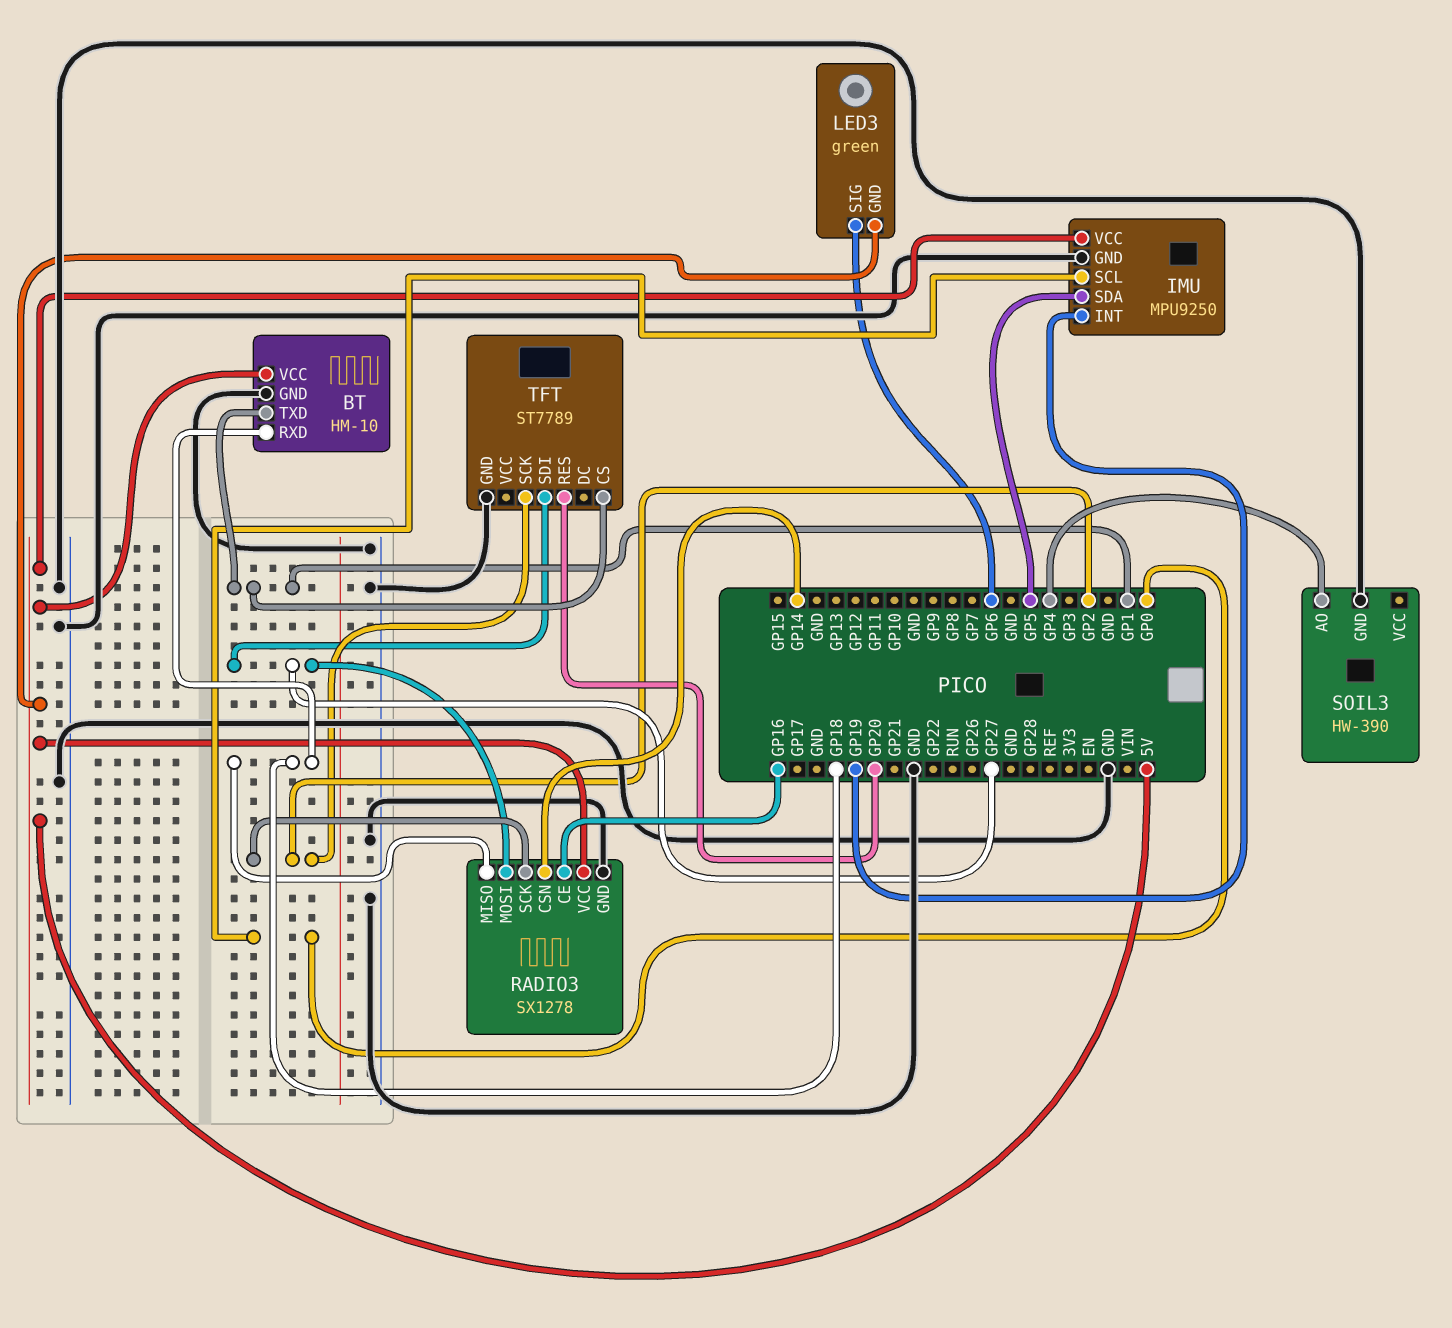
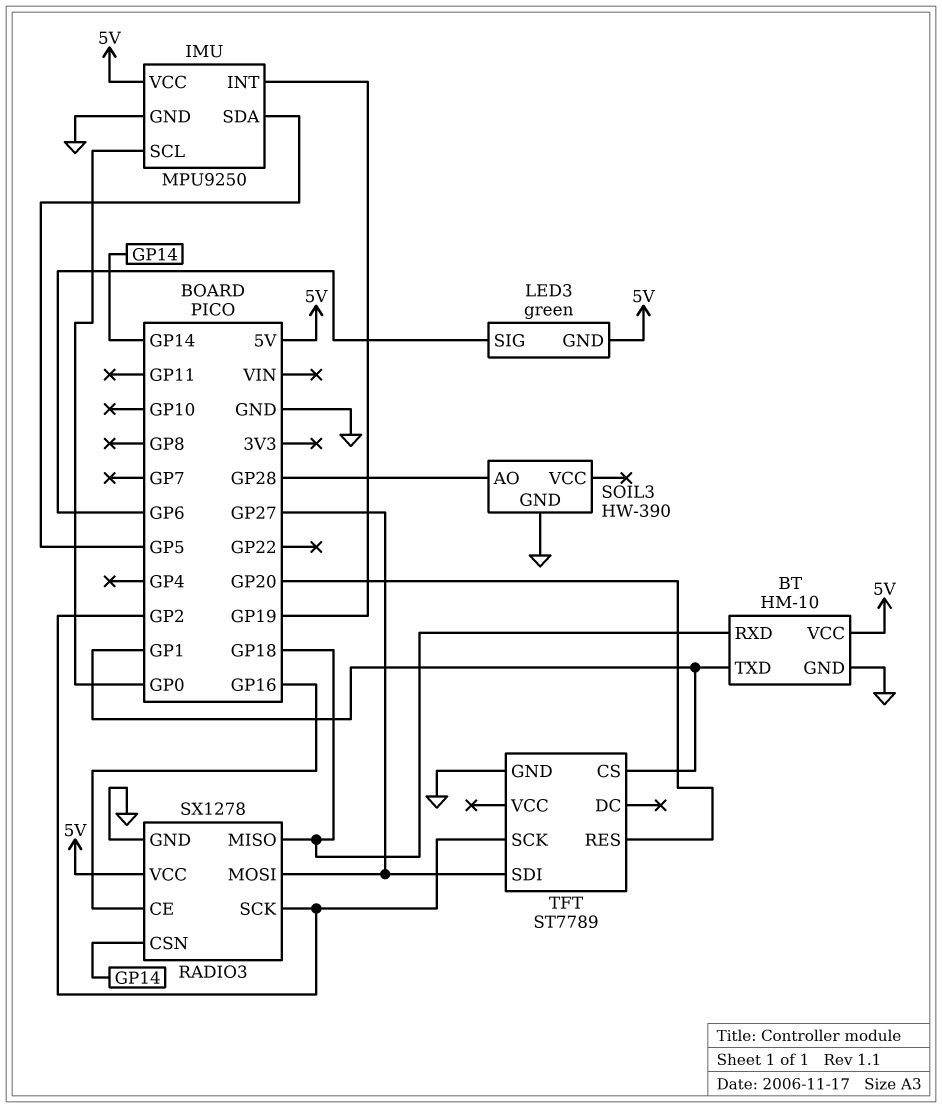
SOIL3 pin AO: GP4 -> GP28

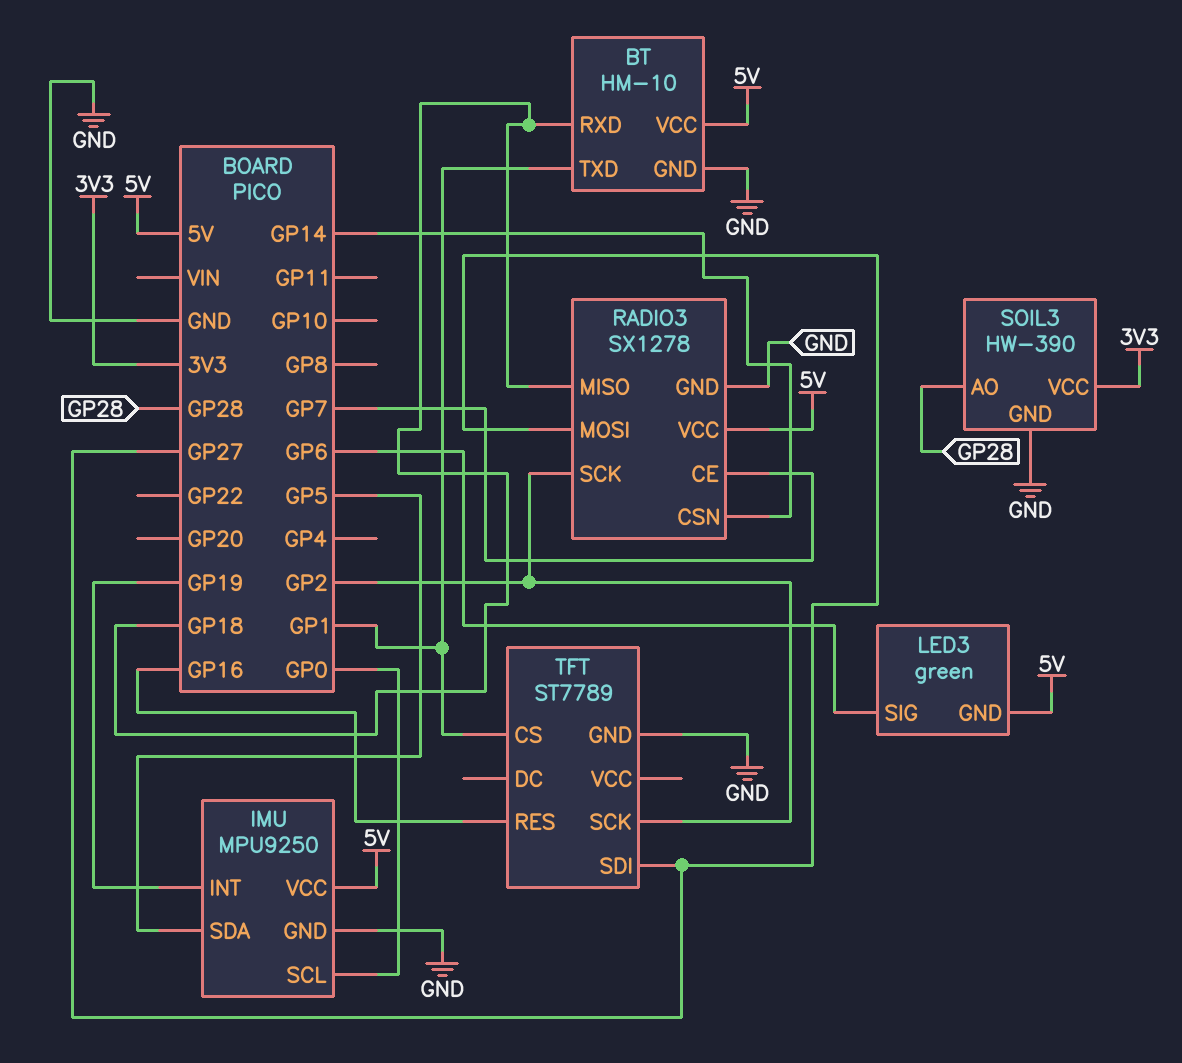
RADIO3 pin CE: GP16 -> GP7
SOIL3 pin VCC: none -> 3V3
TFT pin RES: GP20 -> GP16

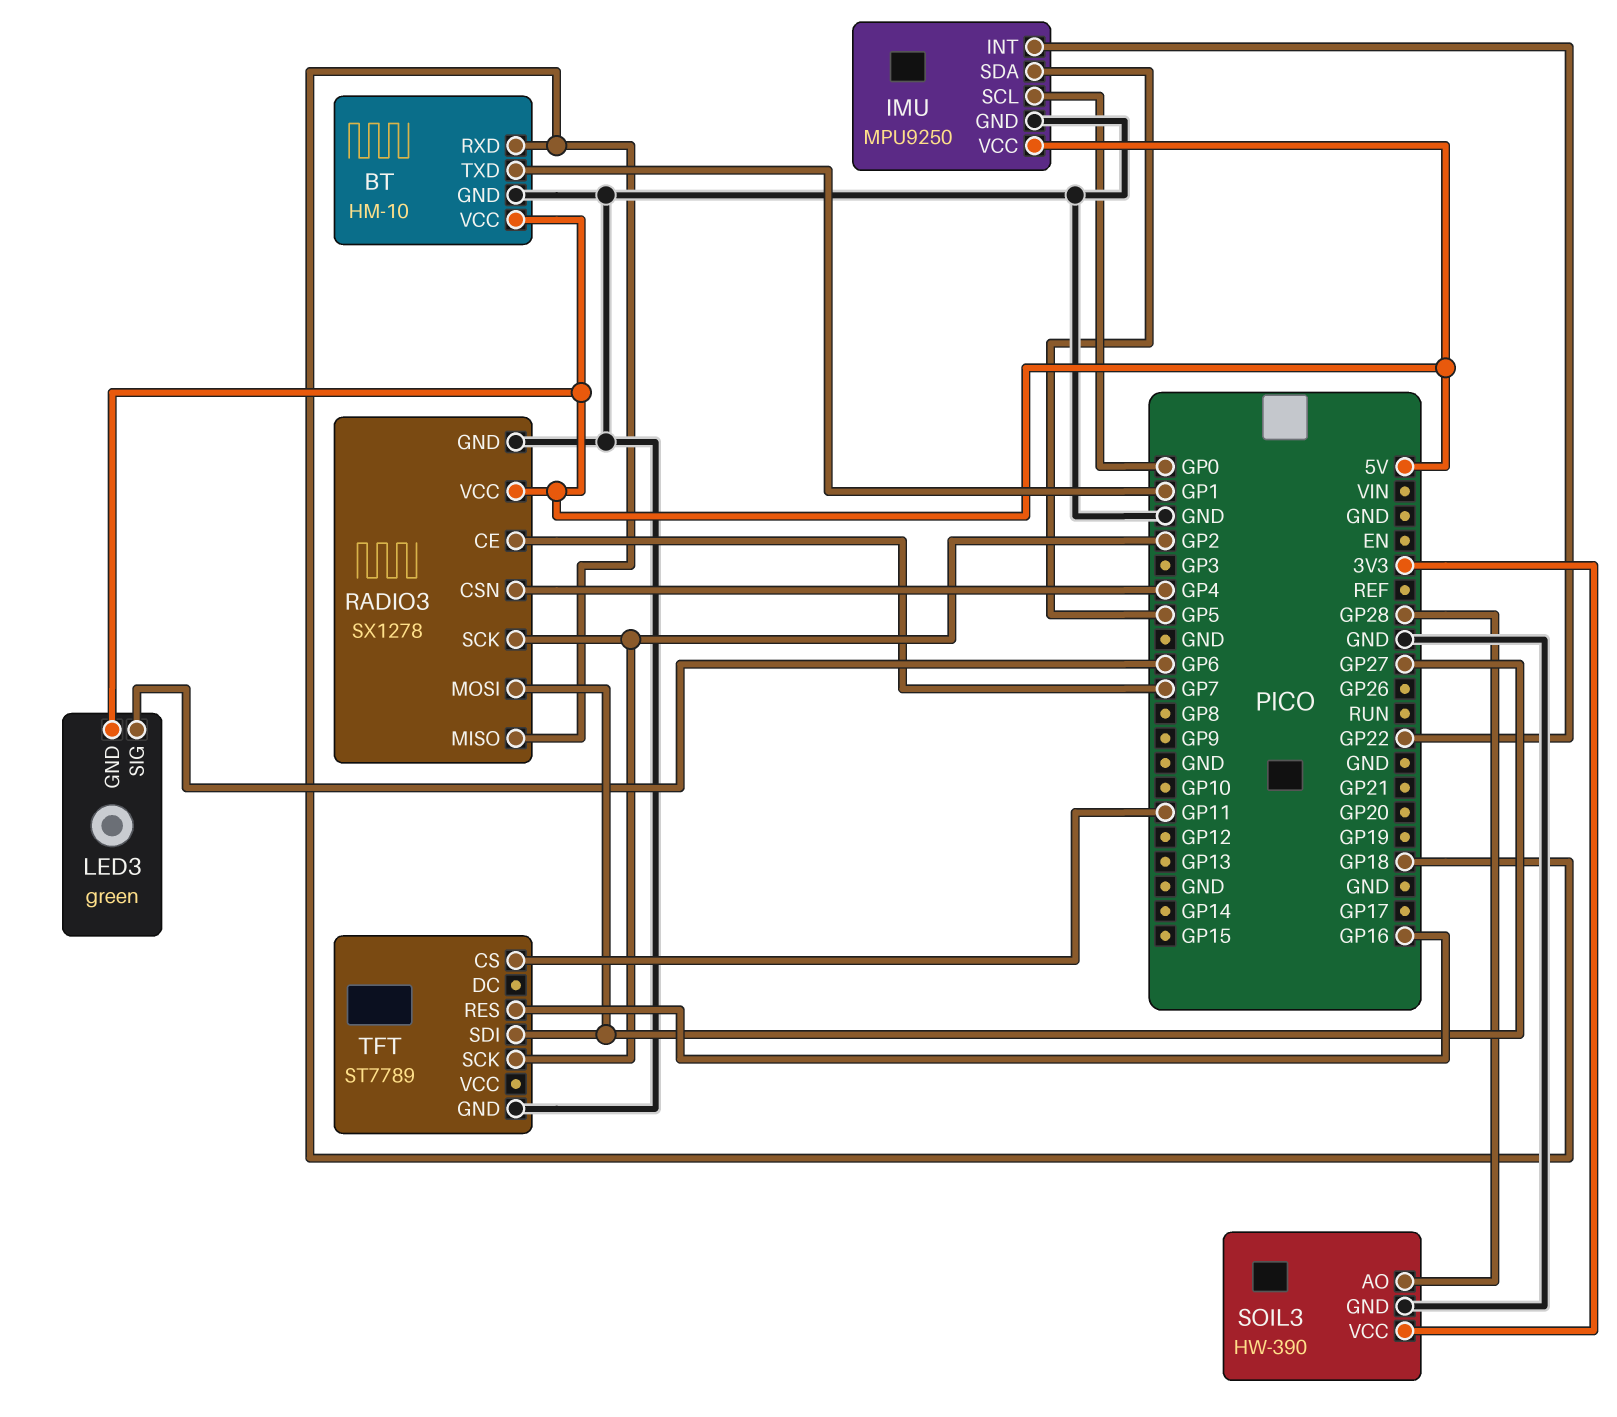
IMU pin INT: GP19 -> GP22
RADIO3 pin CSN: GP14 -> GP4
TFT pin CS: GP1 -> GP11

